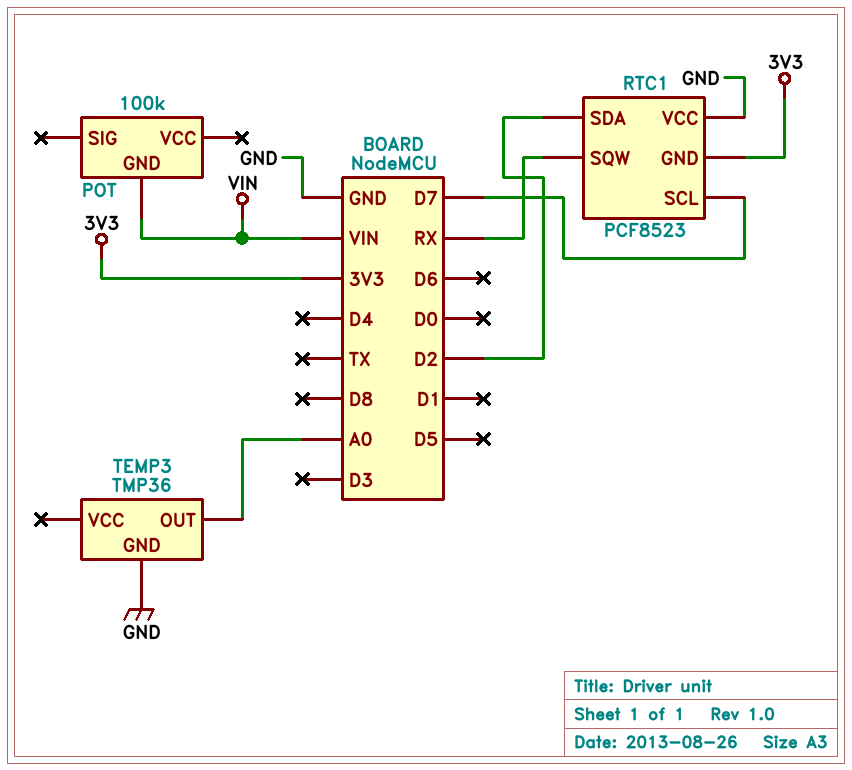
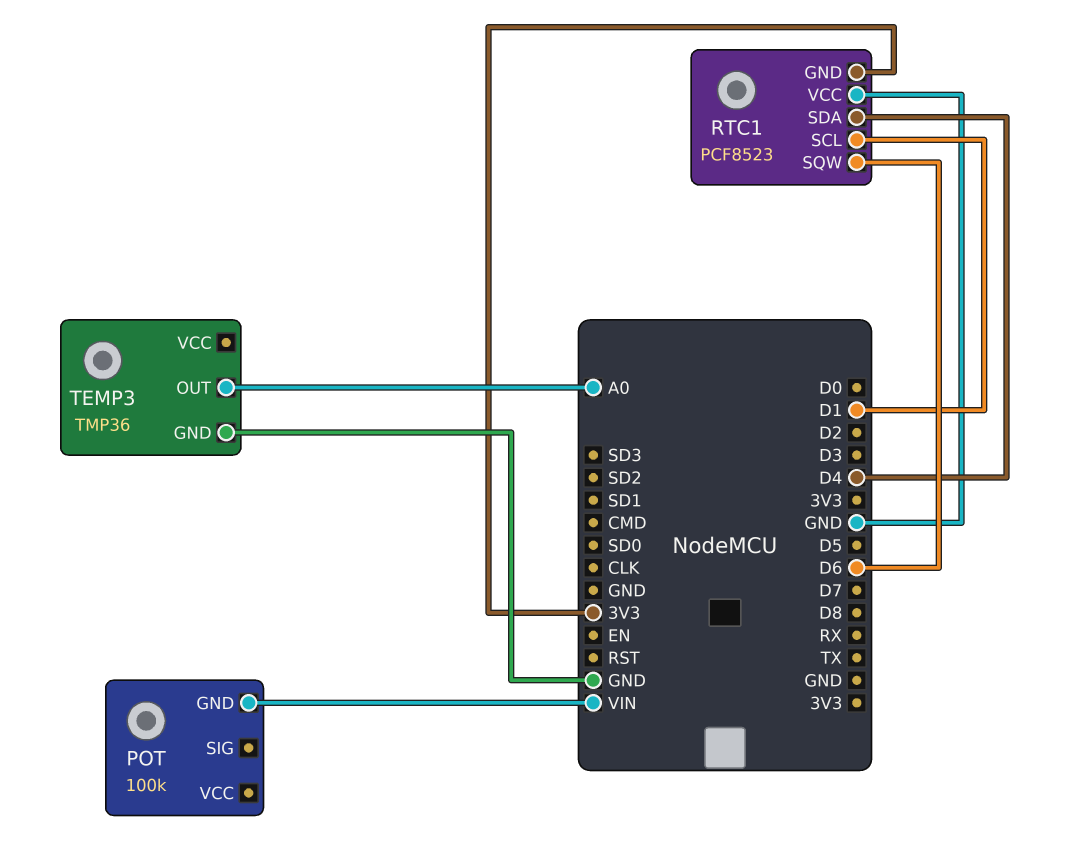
RTC1 pin SCL: D7 -> D1
RTC1 pin SDA: D2 -> D4
RTC1 pin SQW: RX -> D6

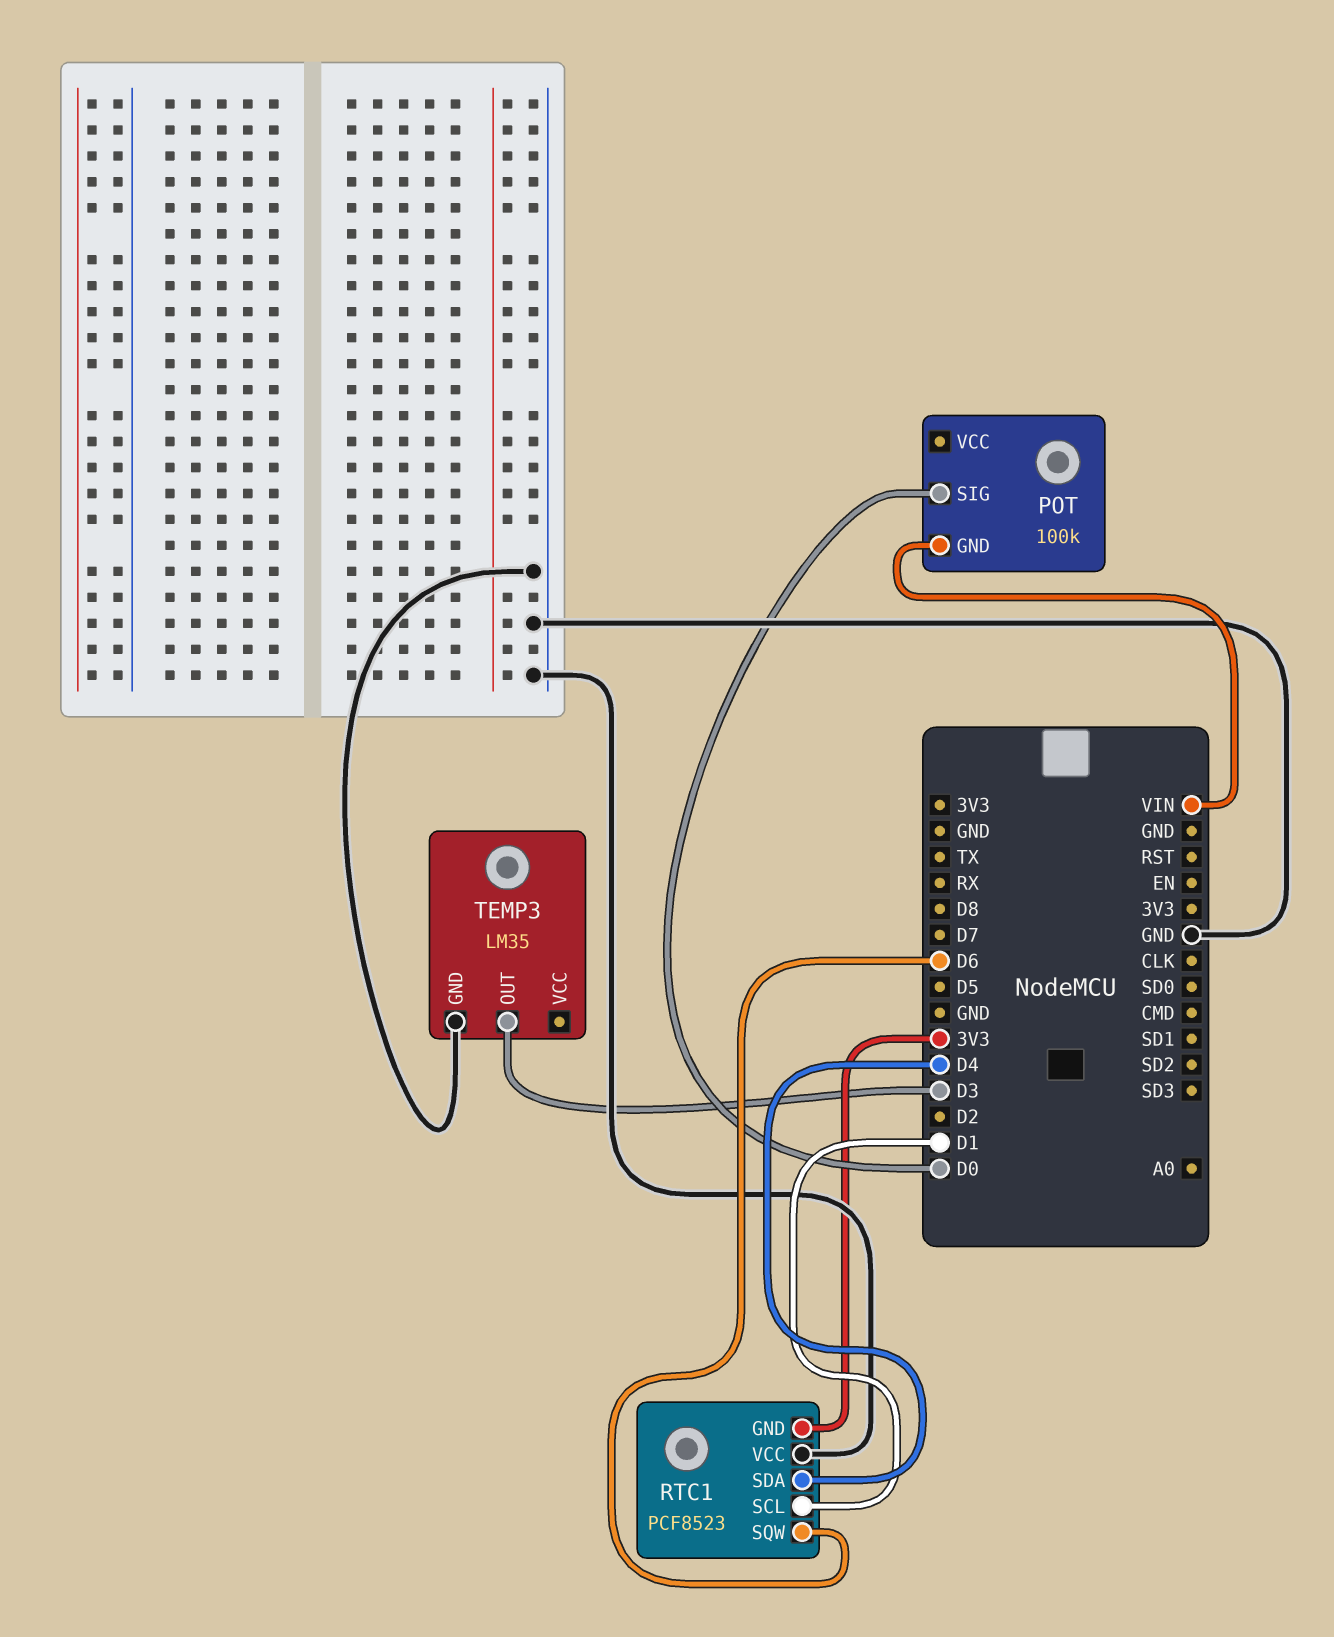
POT pin SIG: none -> D0
TEMP3: TMP36 -> LM35
TEMP3 pin OUT: A0 -> D3

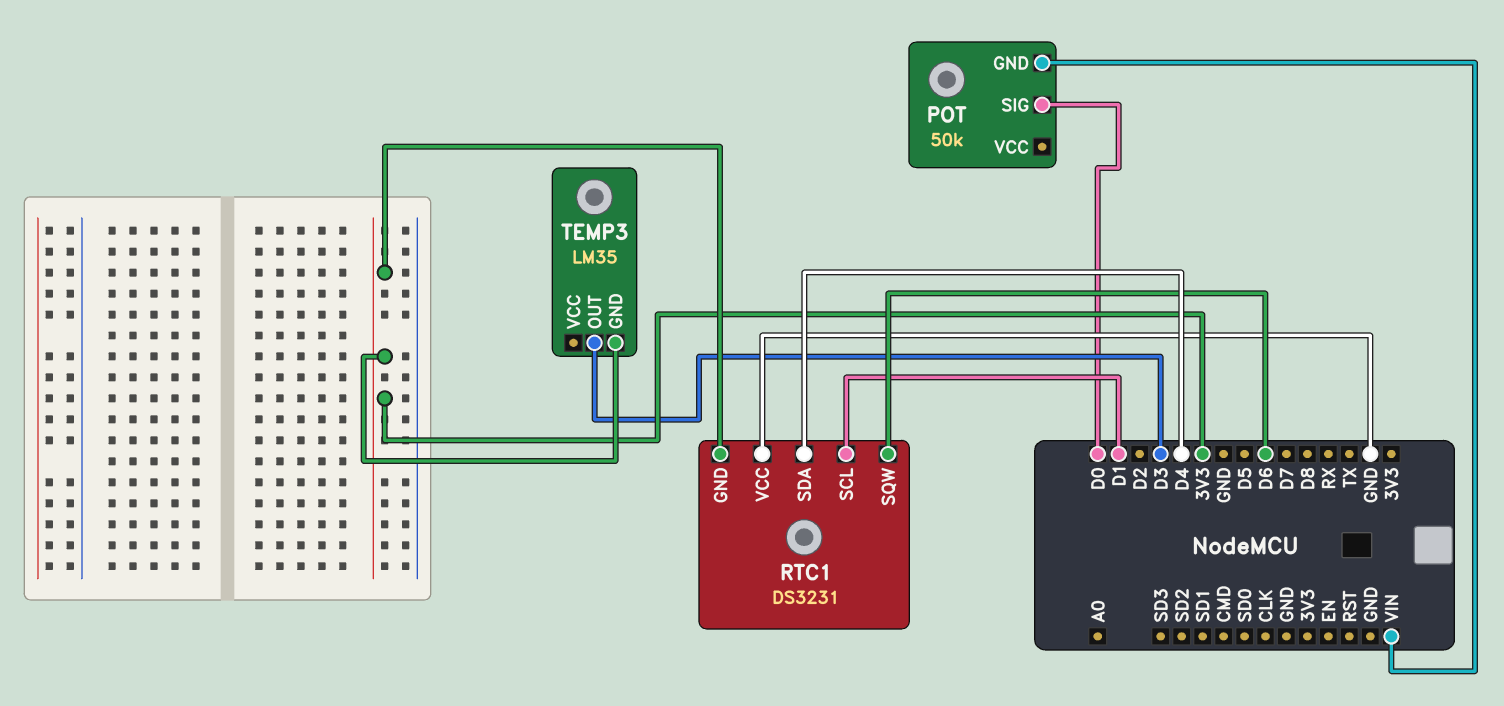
POT: 100k -> 50k
RTC1: PCF8523 -> DS3231
TEMP3 pin GND: GND -> 3V3

